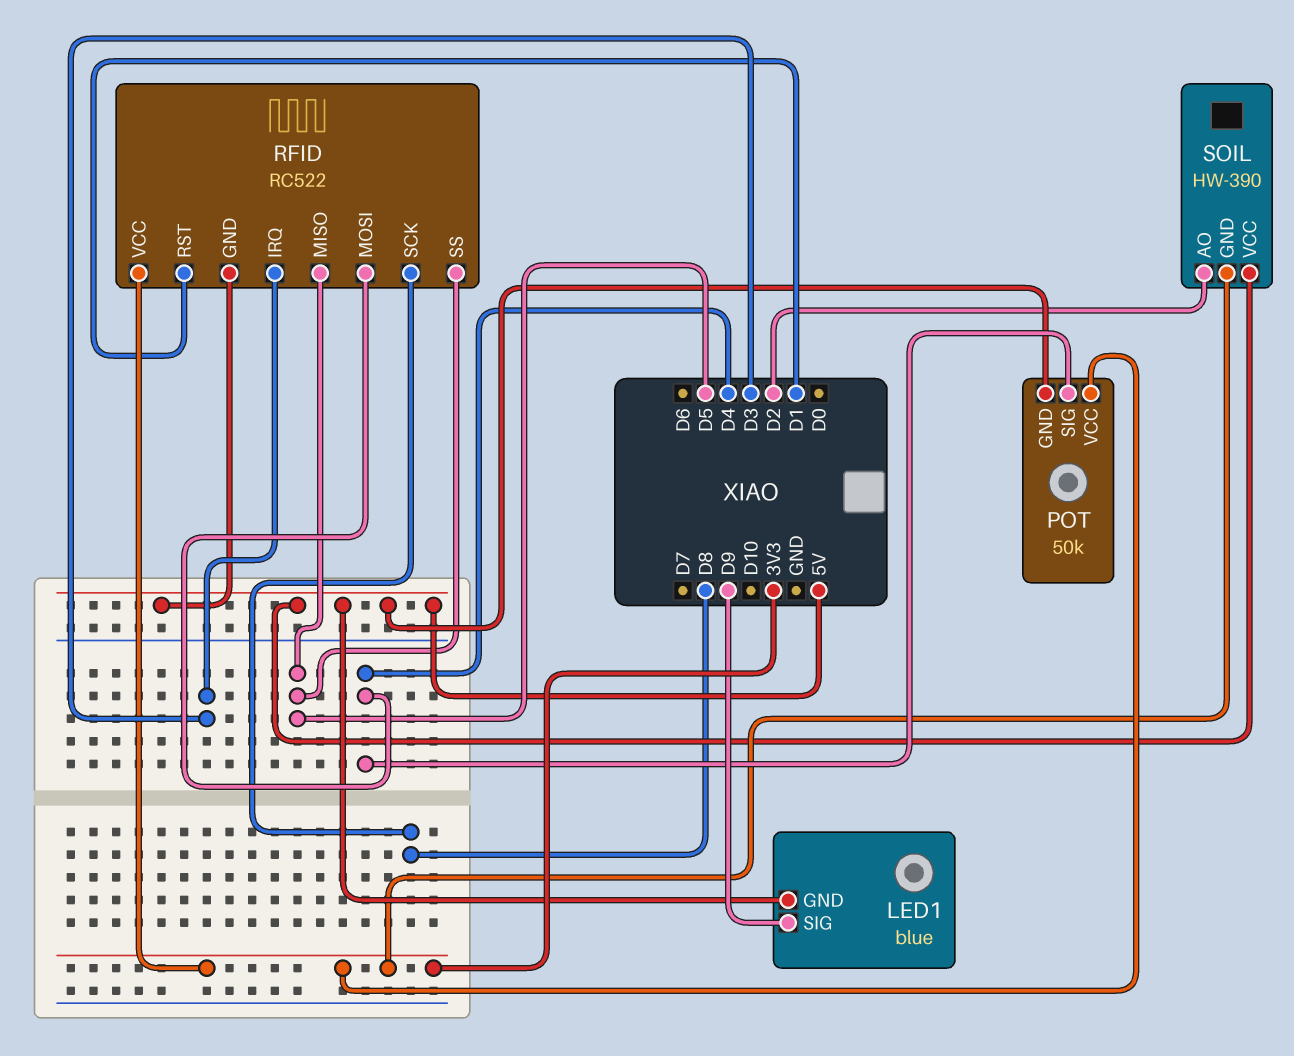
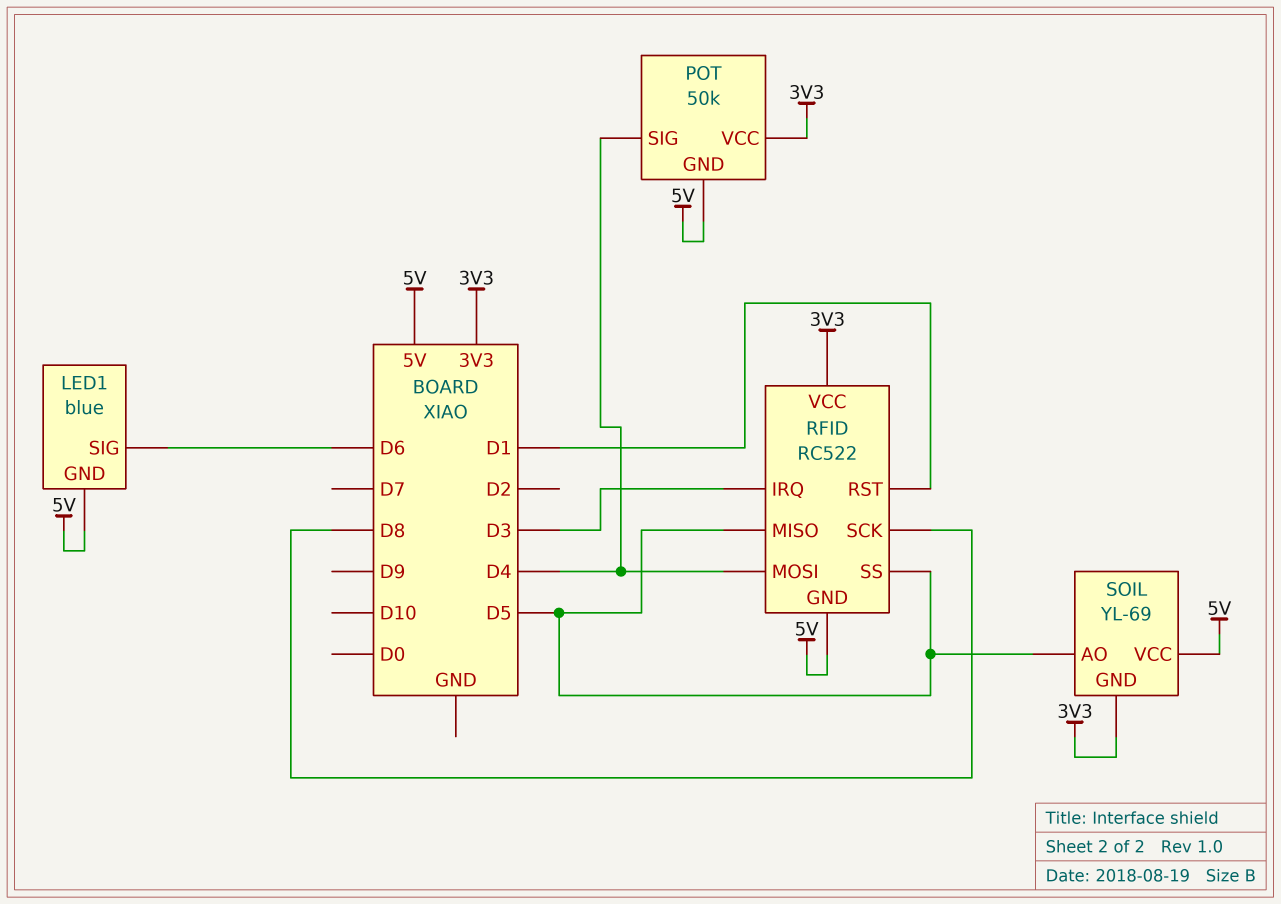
LED1 pin SIG: D9 -> D6
SOIL: HW-390 -> YL-69
SOIL pin AO: D2 -> D5

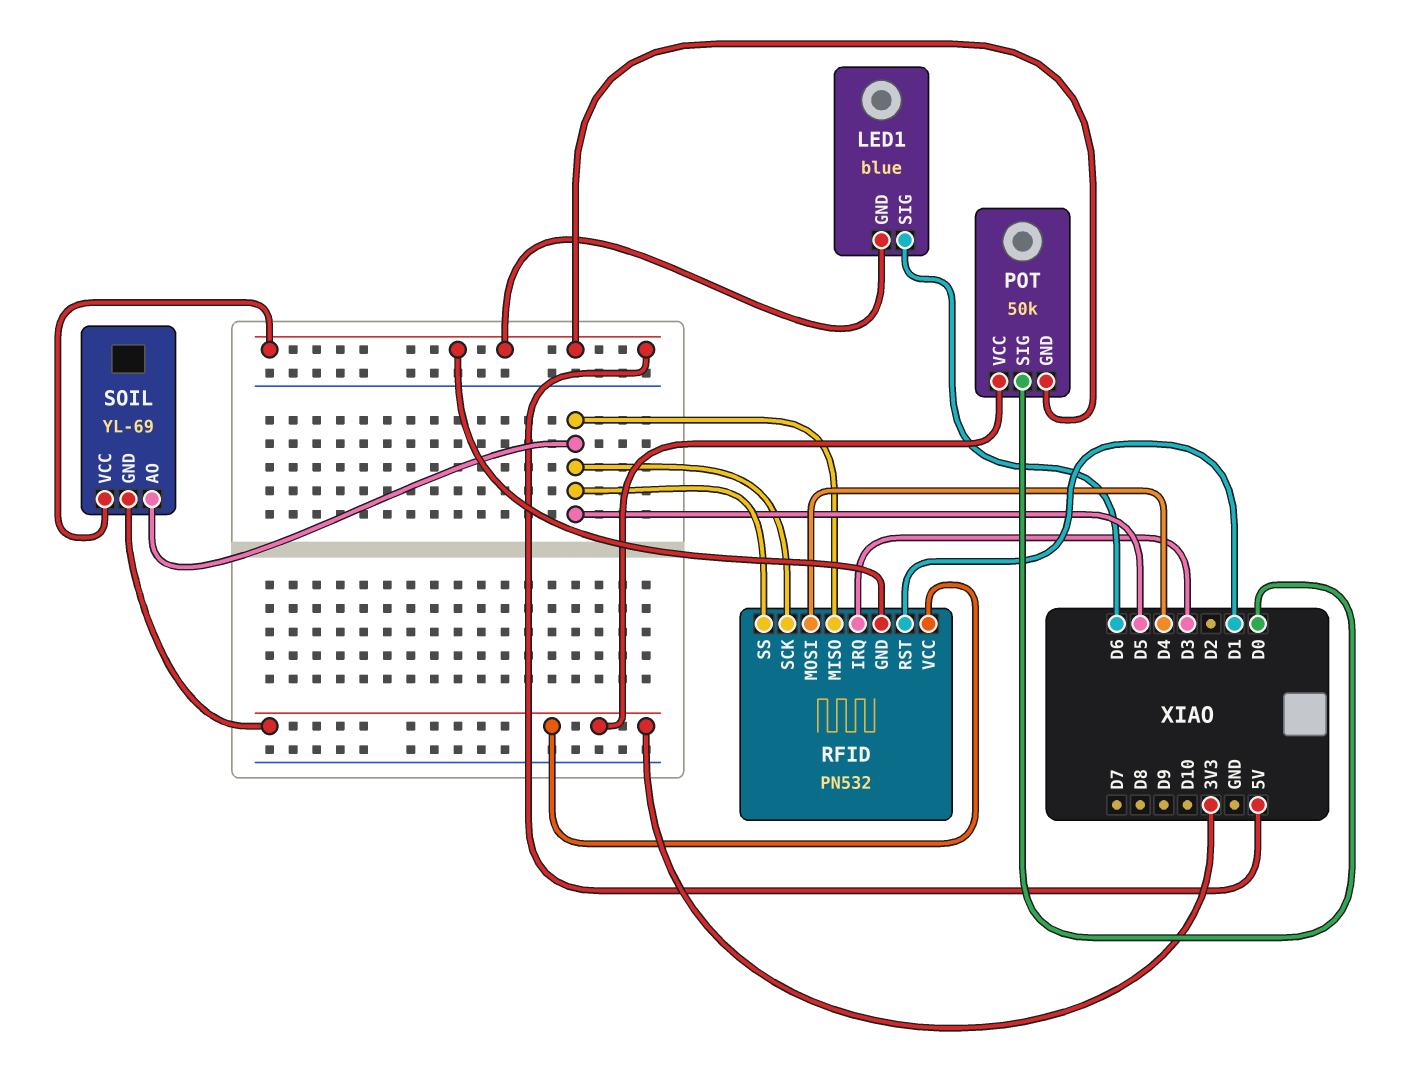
POT pin SIG: D4 -> D0
RFID: RC522 -> PN532
RFID pin SCK: D8 -> D5

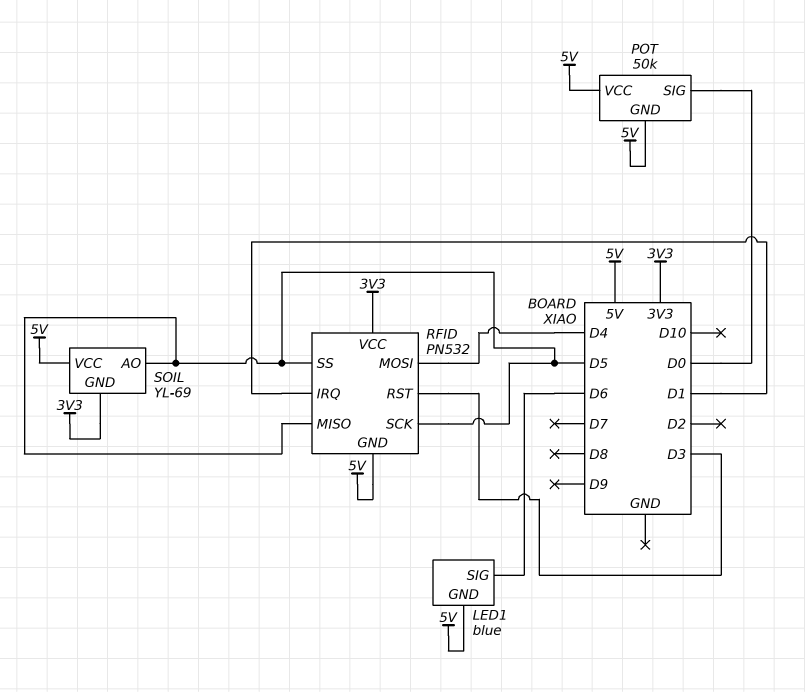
POT pin VCC: 3V3 -> 5V
RFID pin IRQ: D3 -> D1
RFID pin RST: D1 -> D3

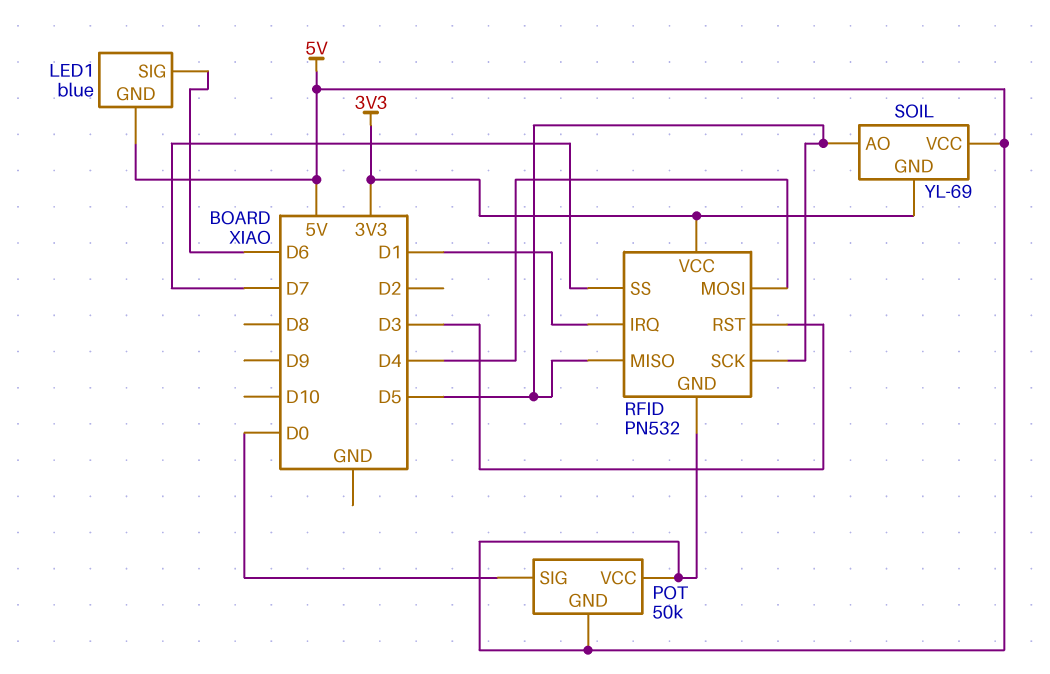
RFID pin SS: D5 -> D7

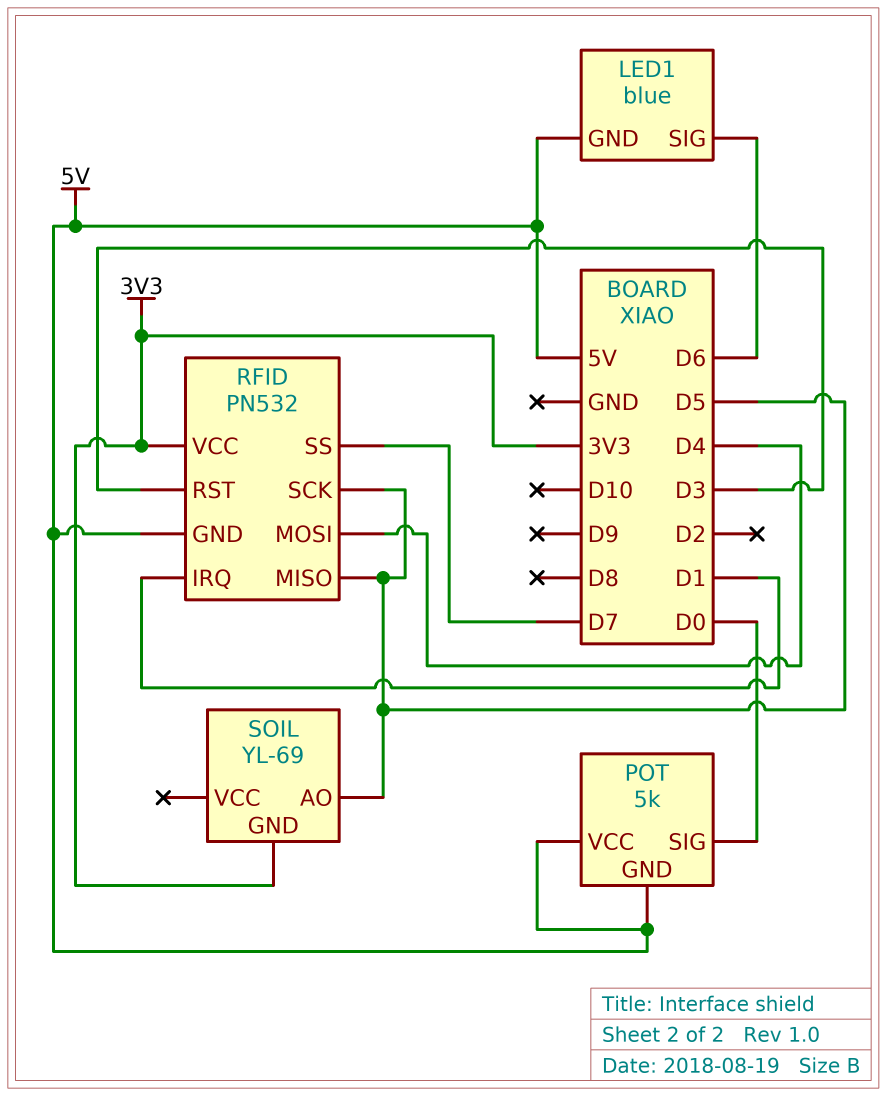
POT: 50k -> 5k
SOIL pin VCC: 5V -> none

